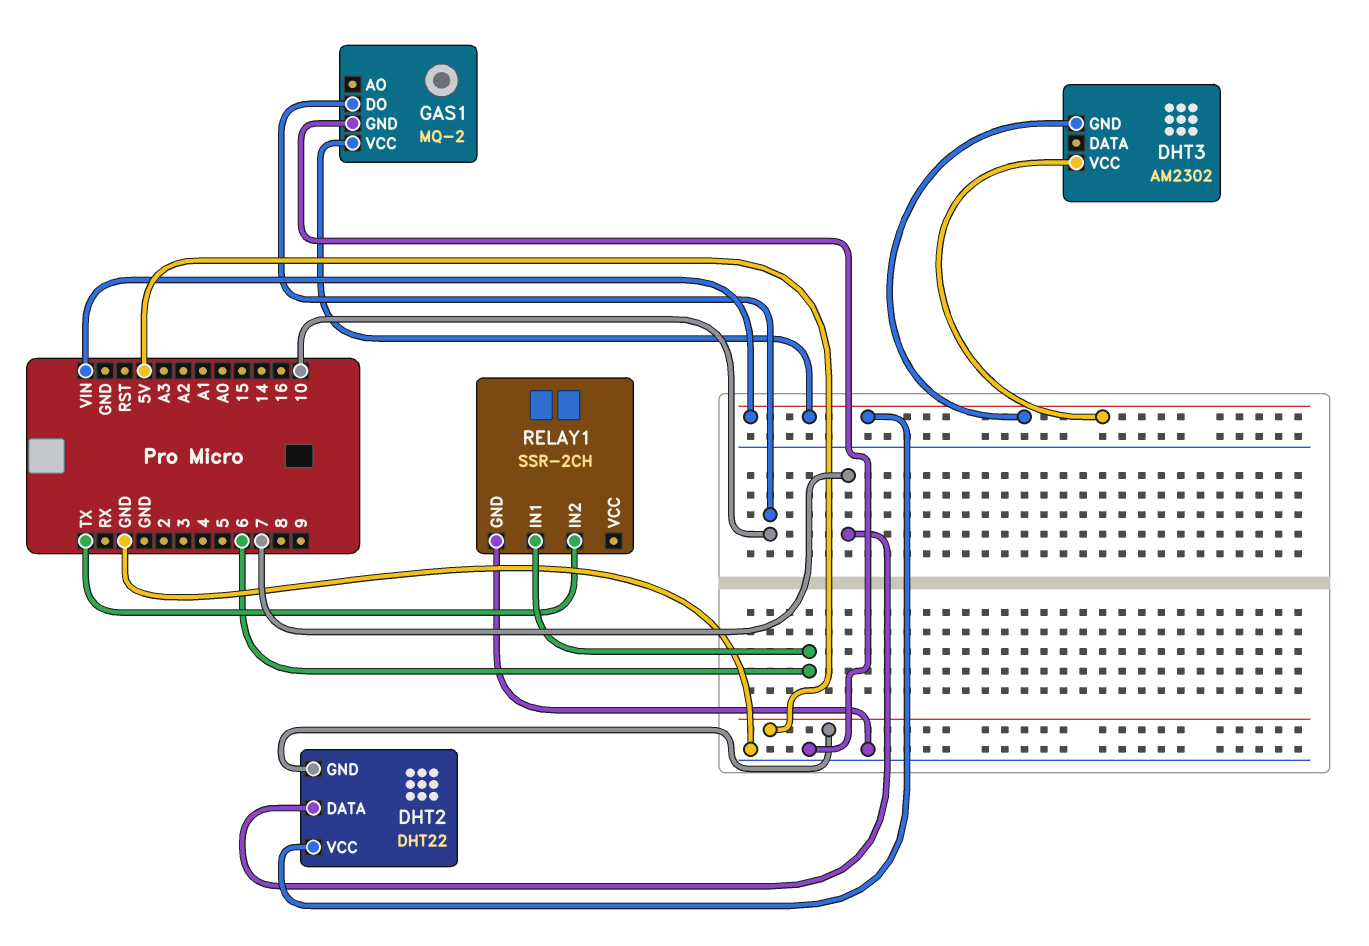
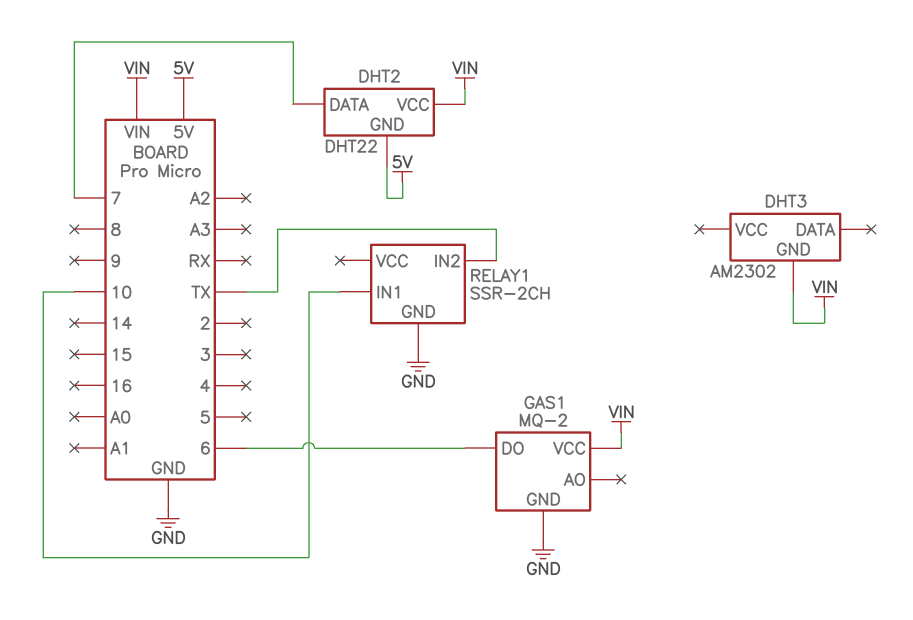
DHT3 pin VCC: VIN -> none
GAS1 pin DO: 10 -> 6
RELAY1 pin IN1: 6 -> 10

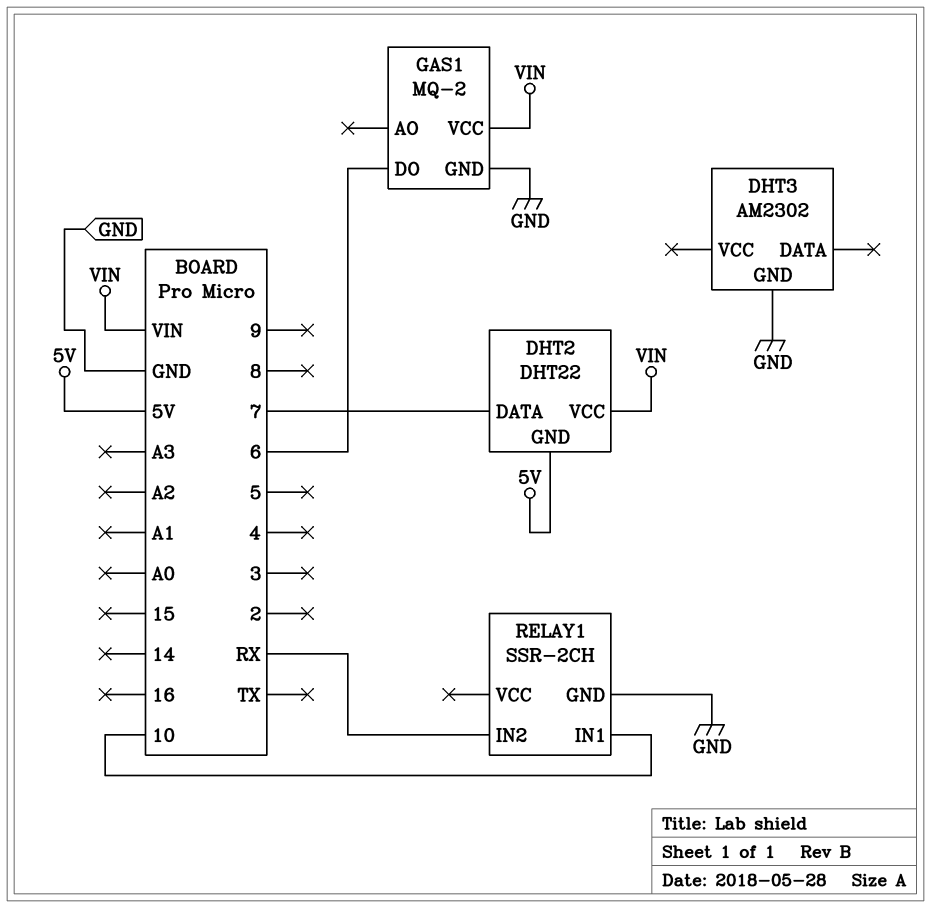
DHT3 pin GND: VIN -> GND
RELAY1 pin IN2: TX -> RX

